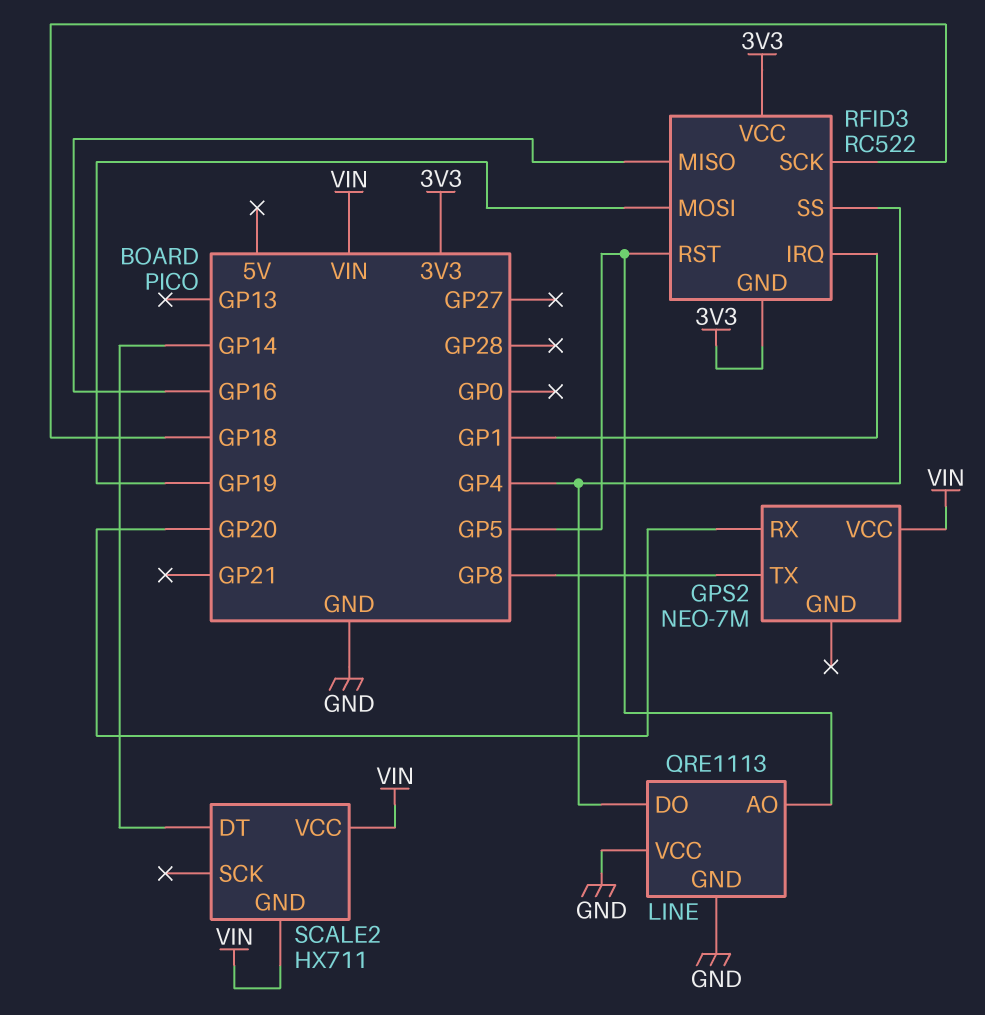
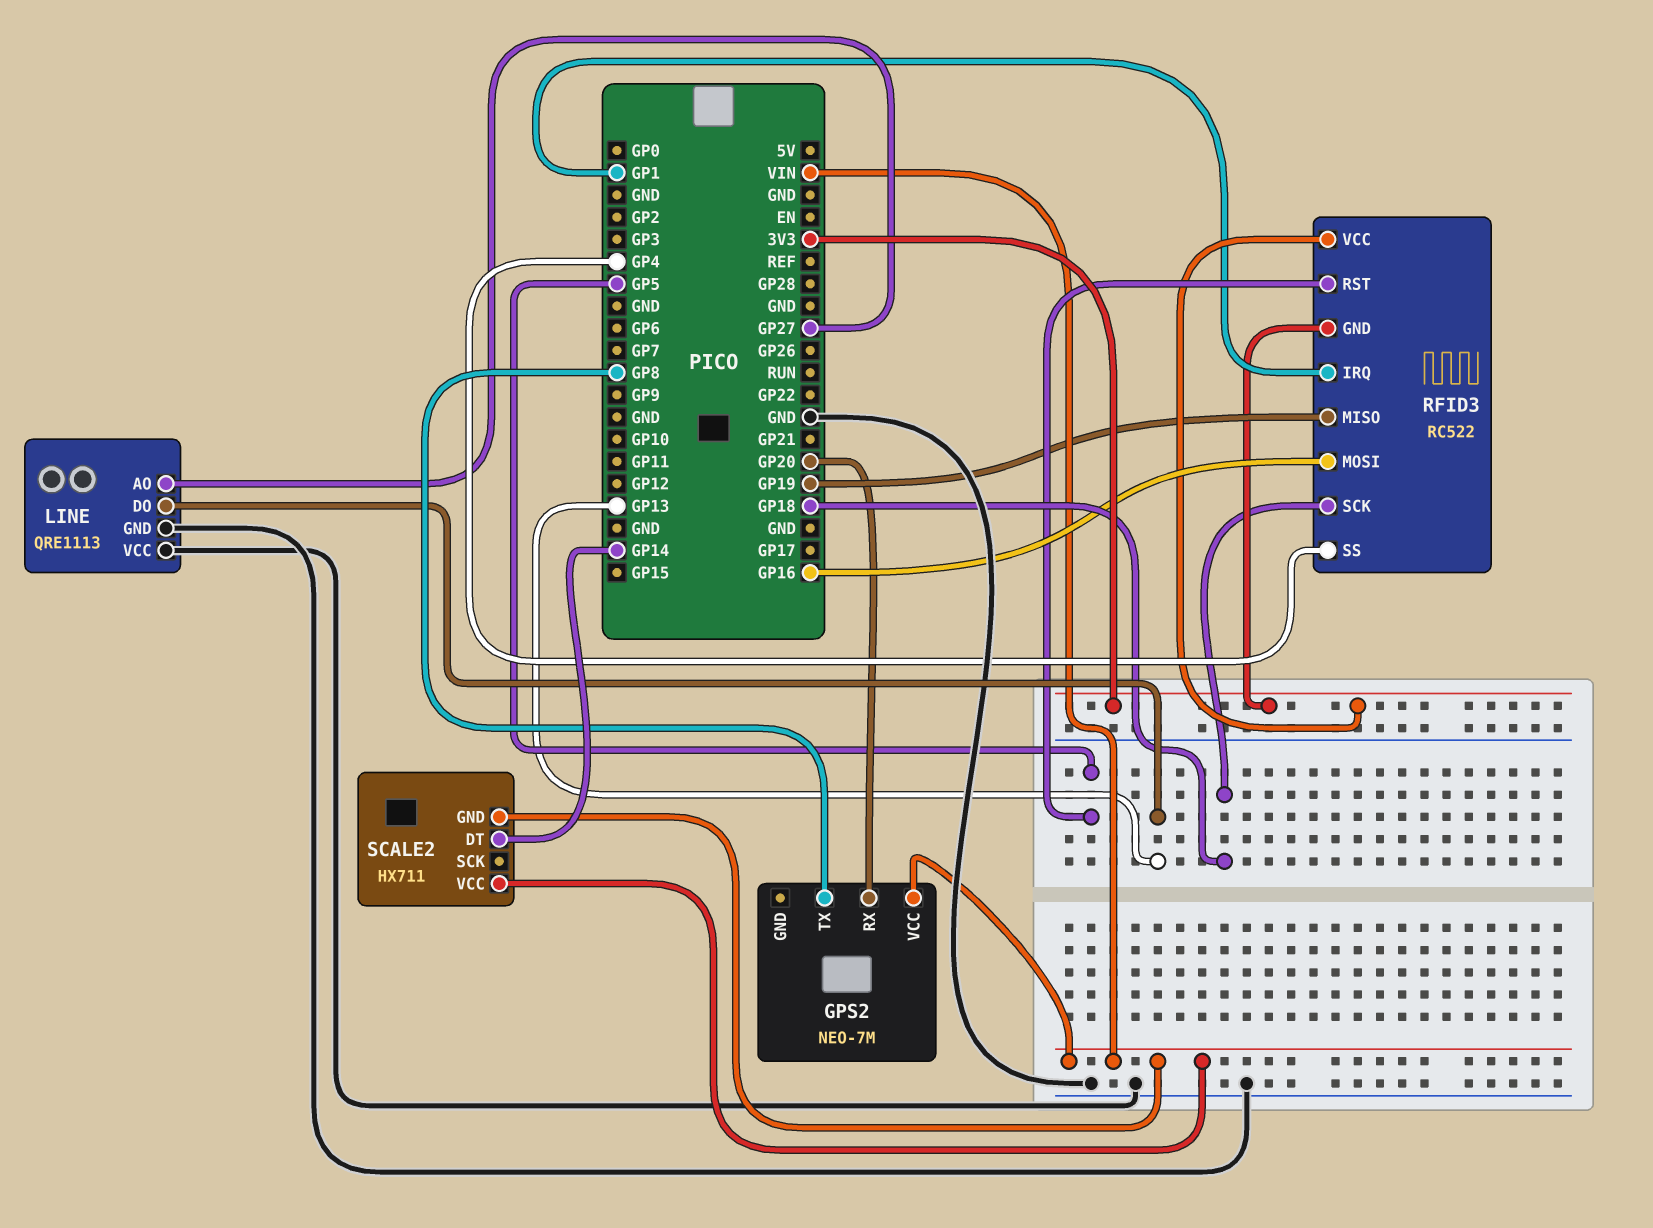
LINE pin AO: GP5 -> GP27
LINE pin DO: GP4 -> GP13
RFID3 pin MISO: GP16 -> GP19
RFID3 pin MOSI: GP19 -> GP16

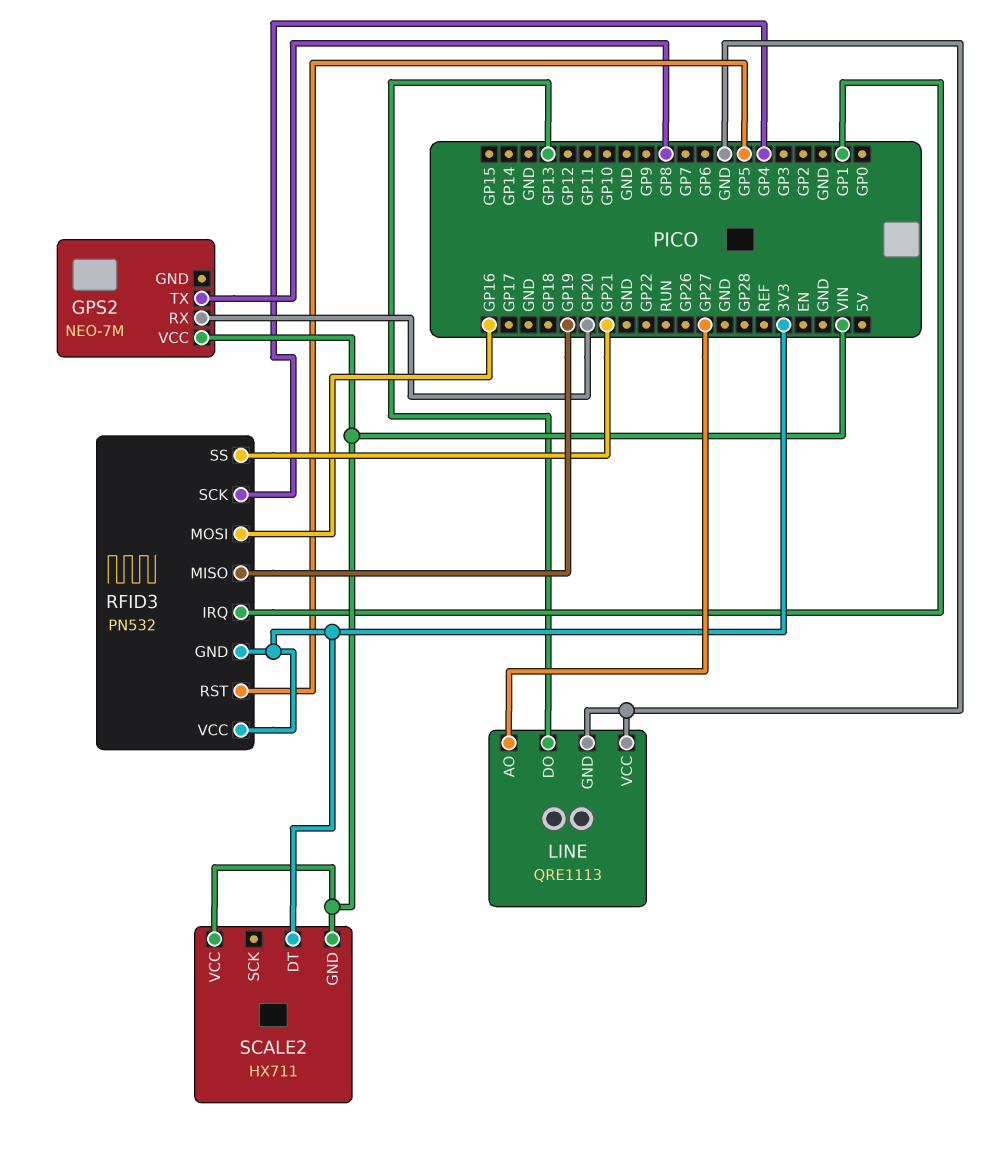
RFID3: RC522 -> PN532
RFID3 pin SCK: GP18 -> GP4
RFID3 pin SS: GP4 -> GP21
SCALE2 pin DT: GP14 -> 3V3

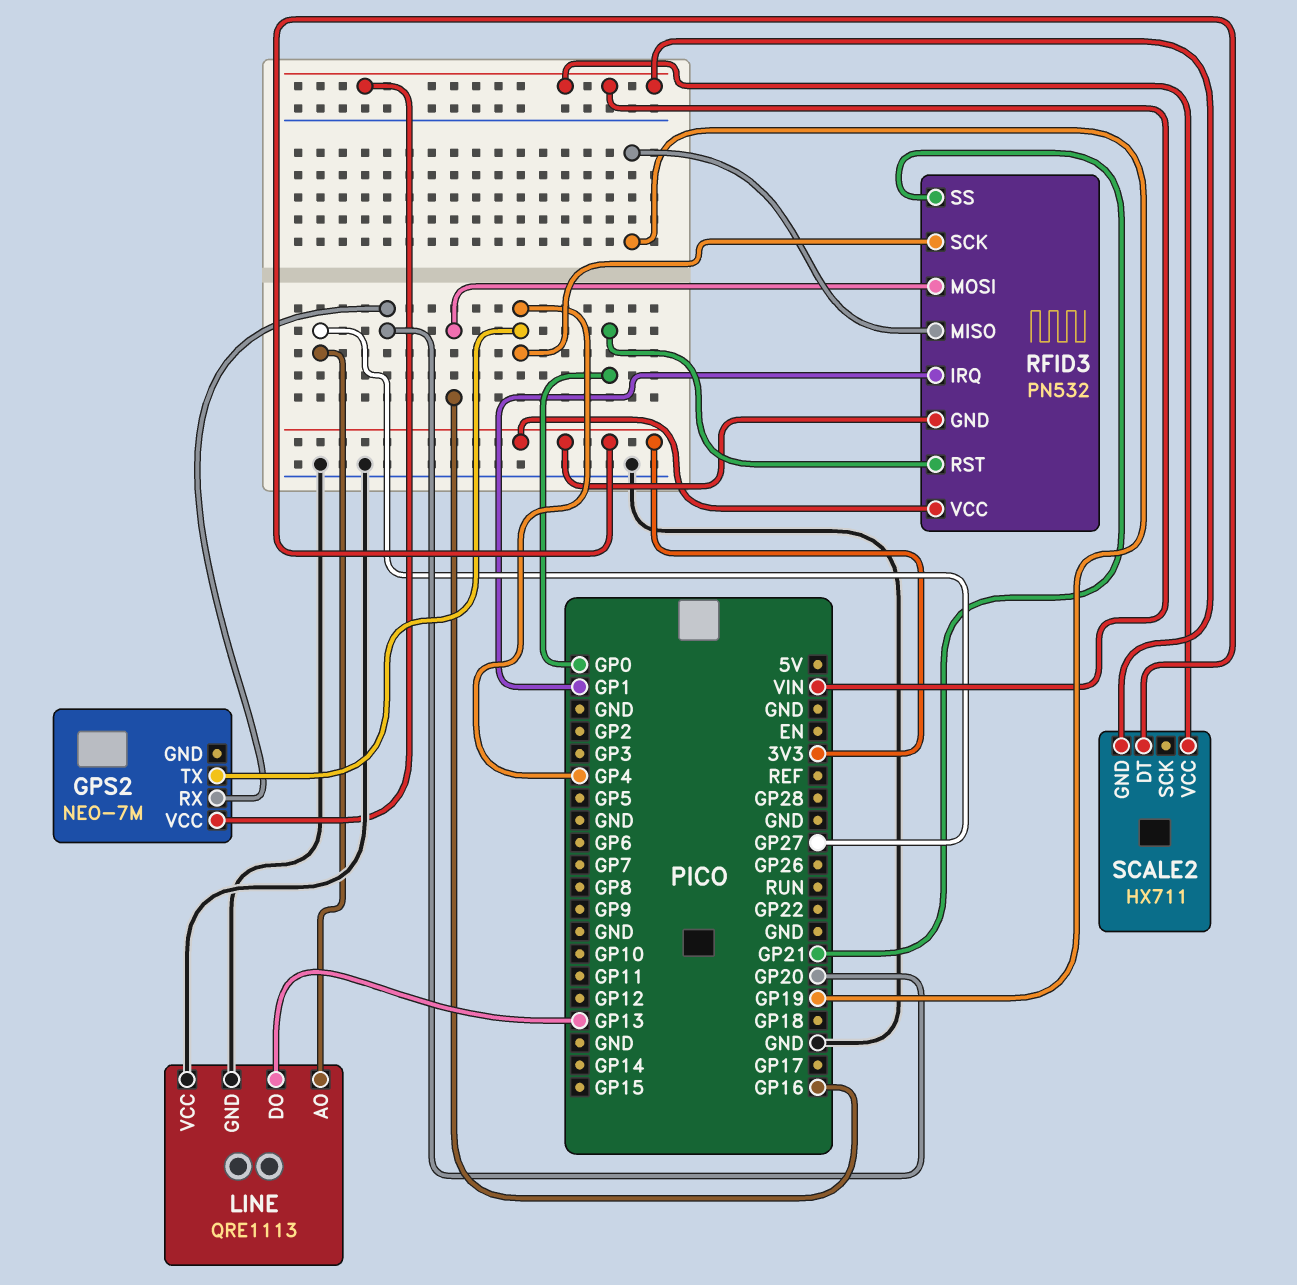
GPS2 pin TX: GP8 -> GP4
RFID3 pin RST: GP5 -> GP0

